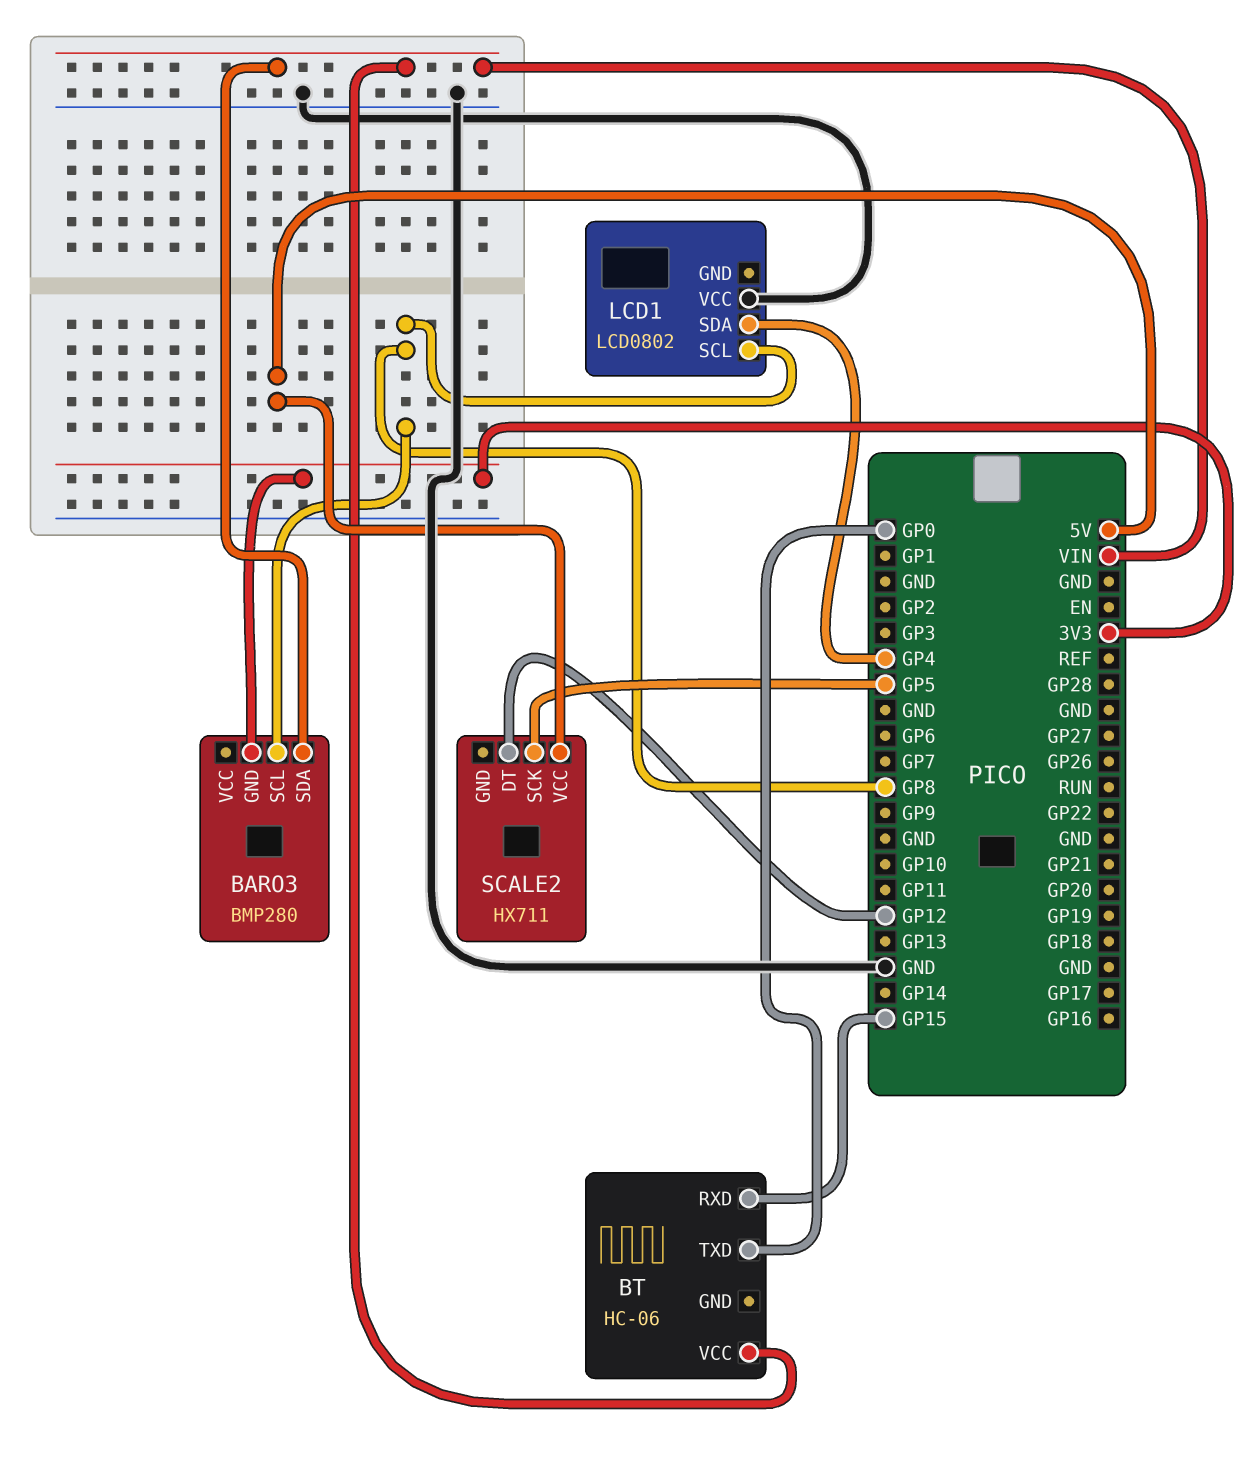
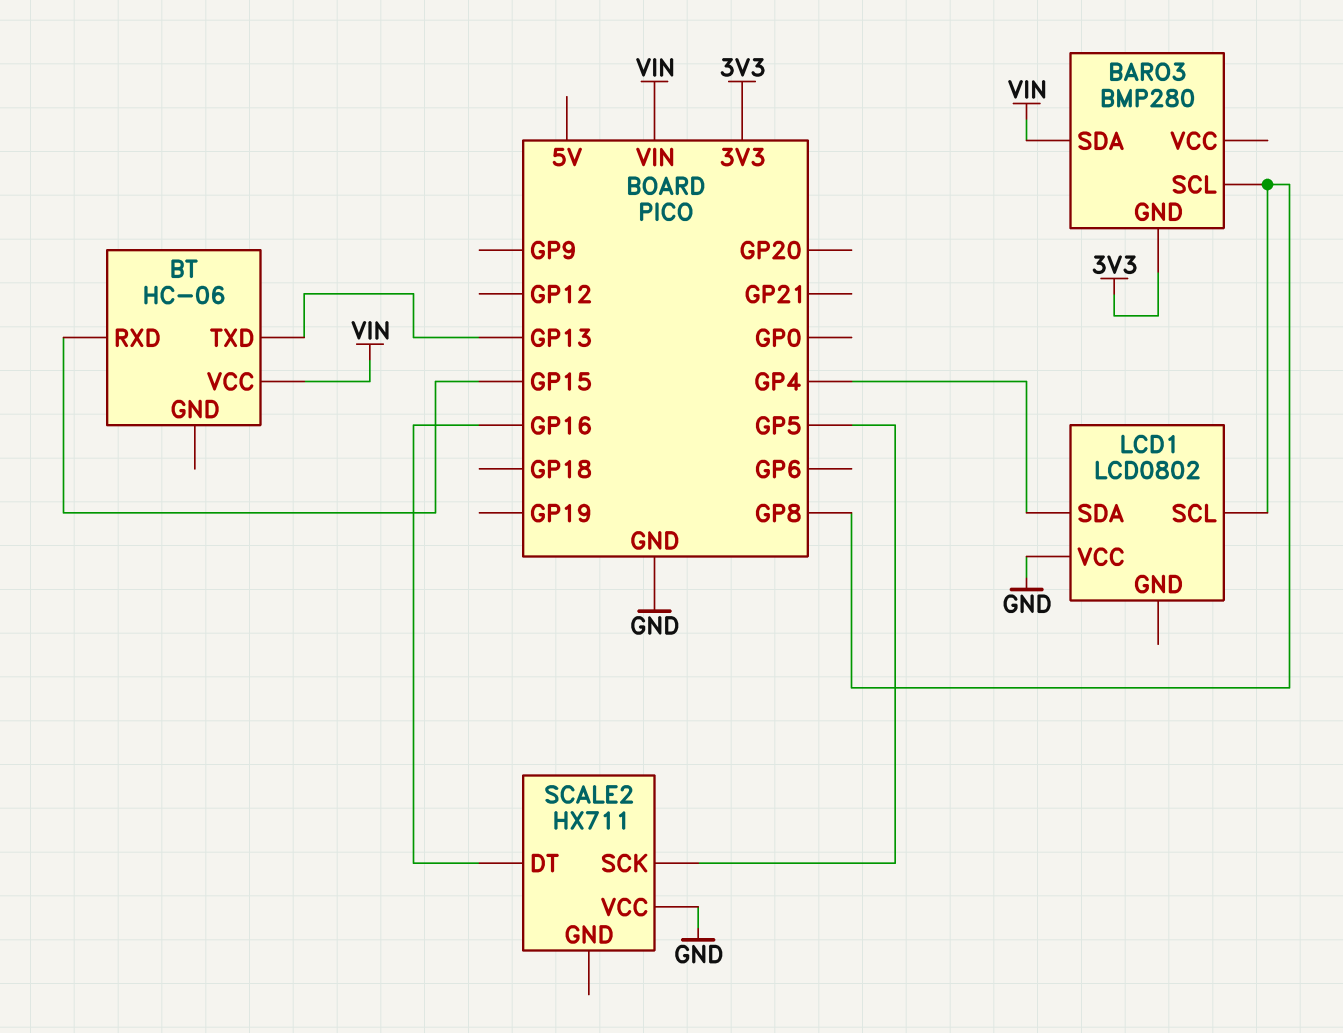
BT pin TXD: GP0 -> GP13
SCALE2 pin DT: GP12 -> GP16
SCALE2 pin VCC: 5V -> GND

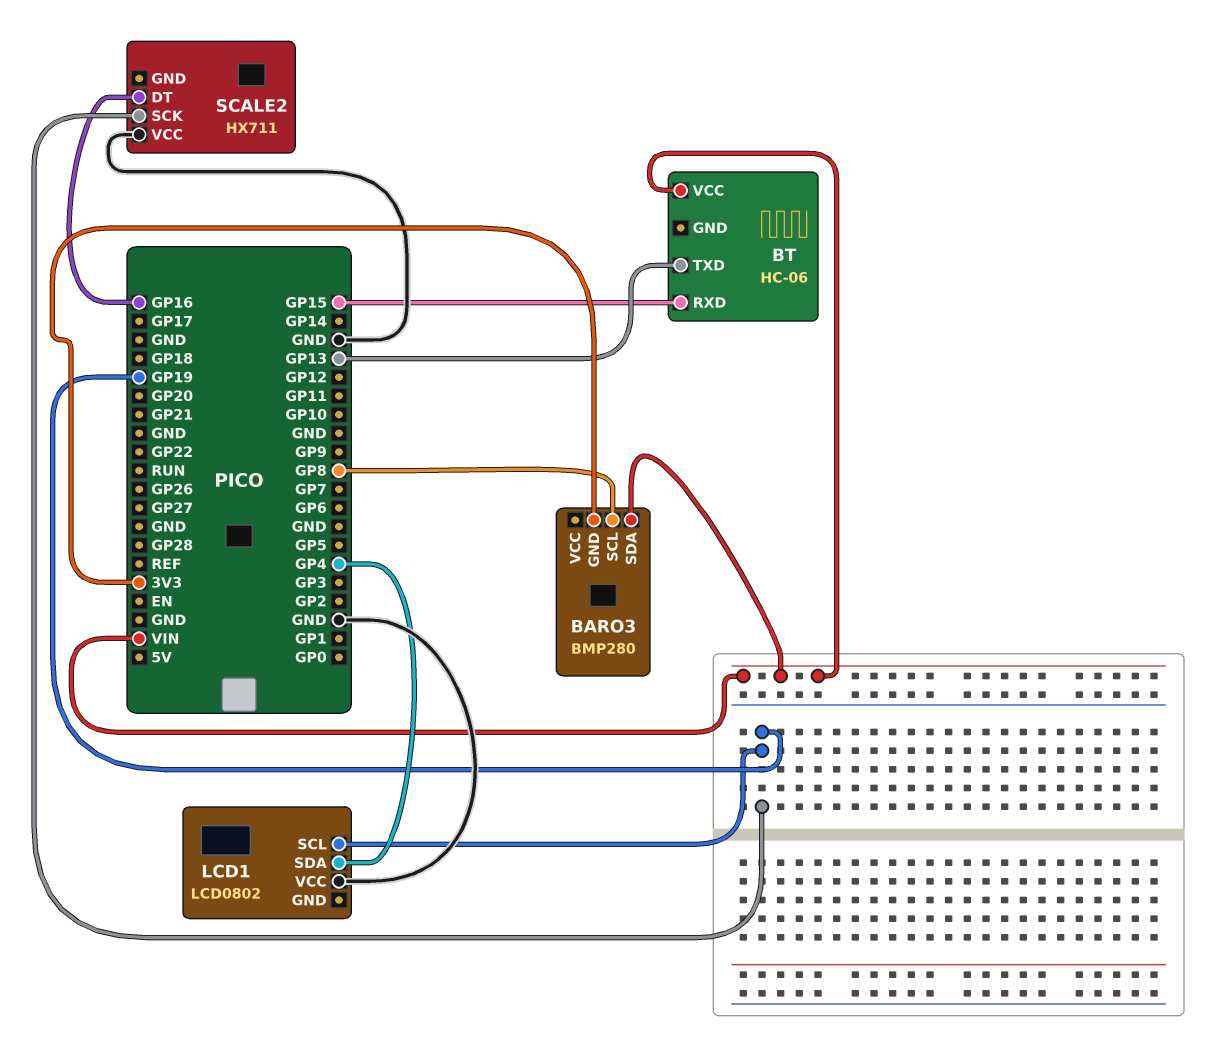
LCD1 pin SCL: GP8 -> GP19
SCALE2 pin SCK: GP5 -> GP19

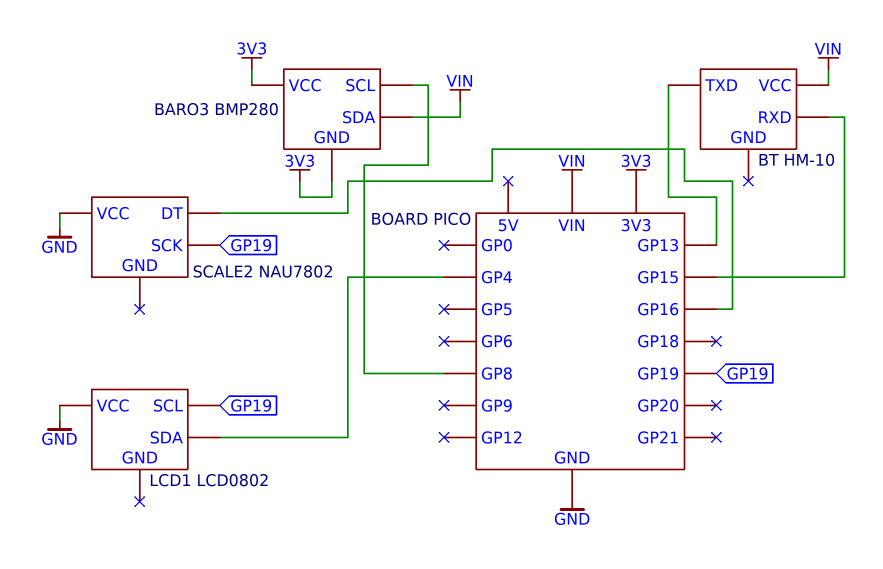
BARO3 pin VCC: none -> 3V3
BT: HC-06 -> HM-10
SCALE2: HX711 -> NAU7802

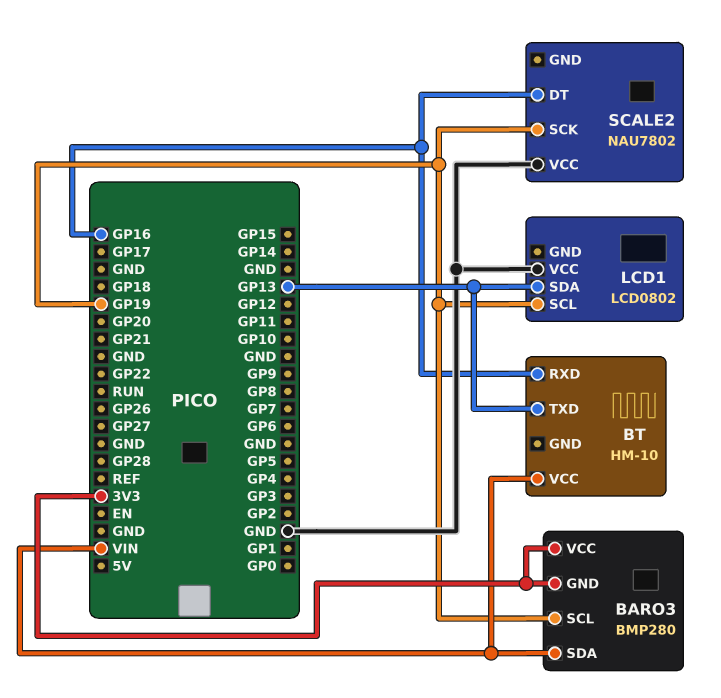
BARO3 pin SCL: GP8 -> GP19
BT pin RXD: GP15 -> GP16
LCD1 pin SDA: GP4 -> GP13

